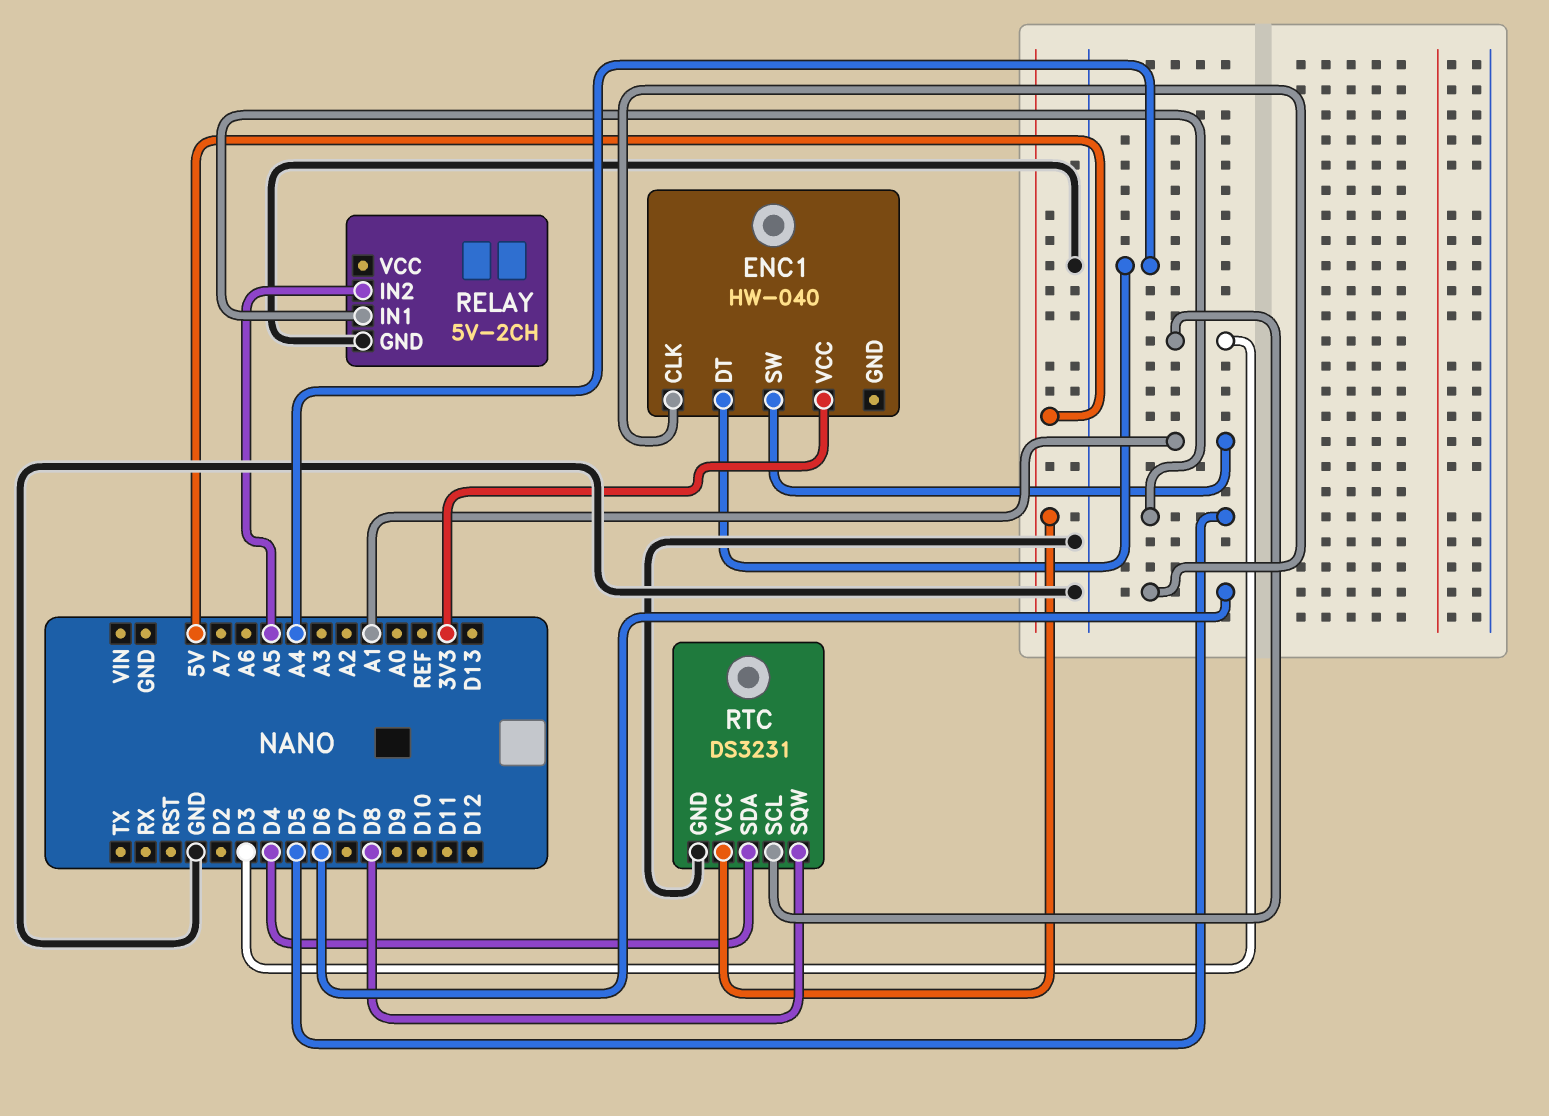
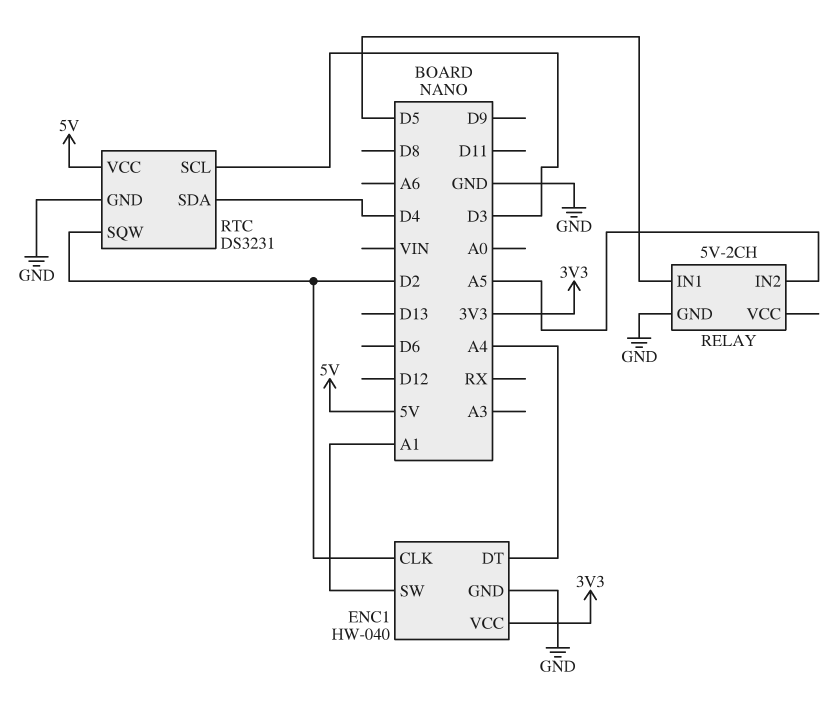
ENC1 pin CLK: D6 -> D2
ENC1 pin GND: none -> GND
RTC pin SQW: D8 -> D2

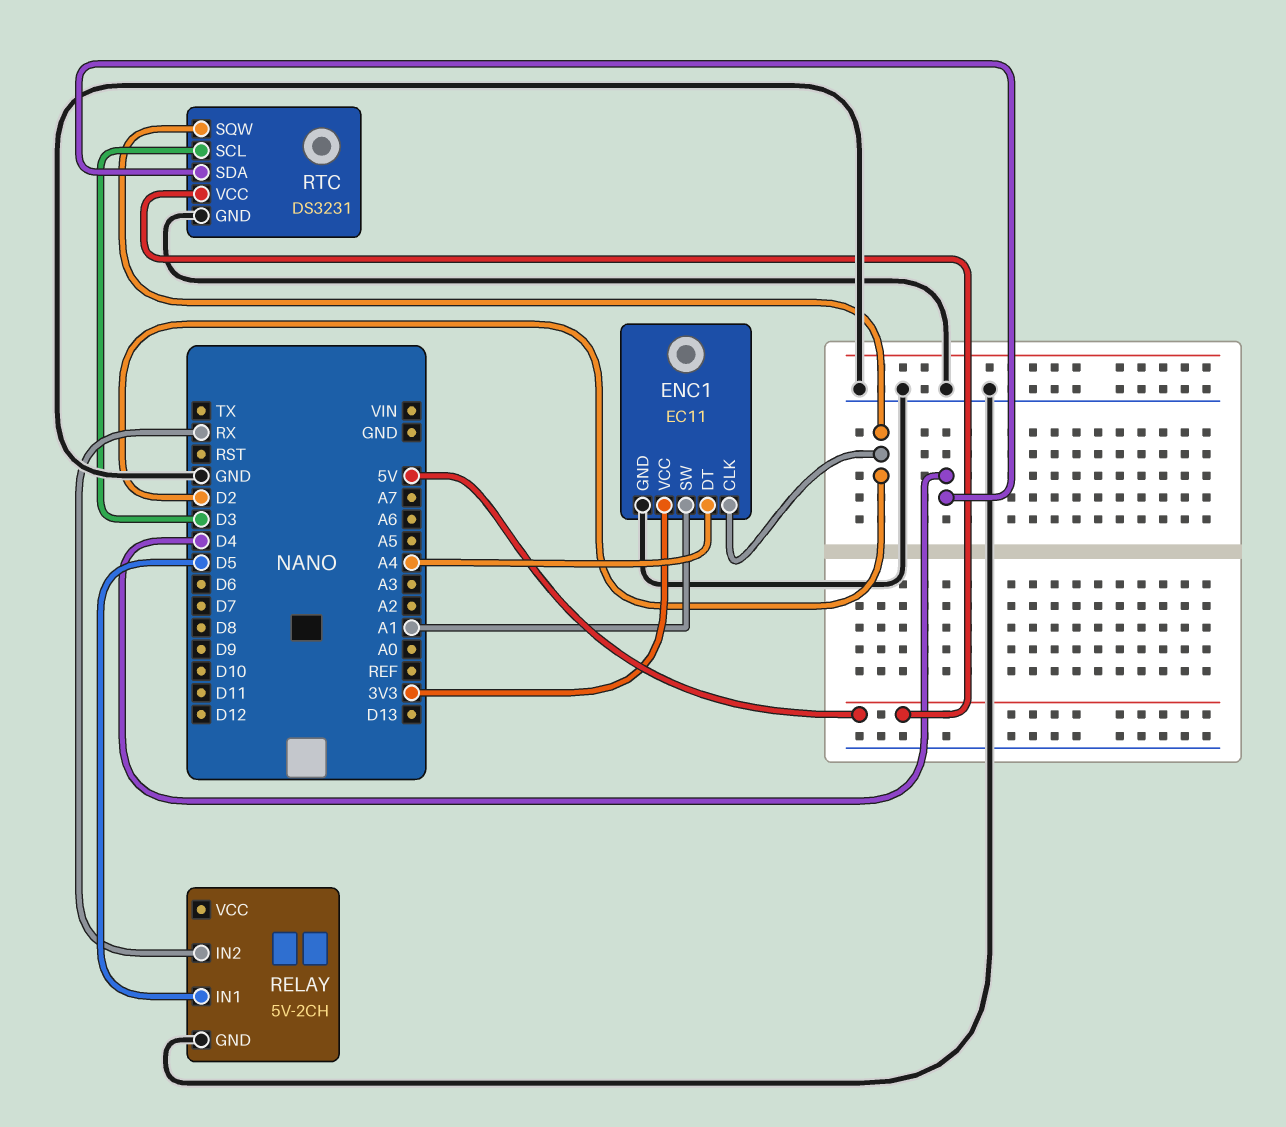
ENC1: HW-040 -> EC11
RELAY pin IN2: A5 -> RX

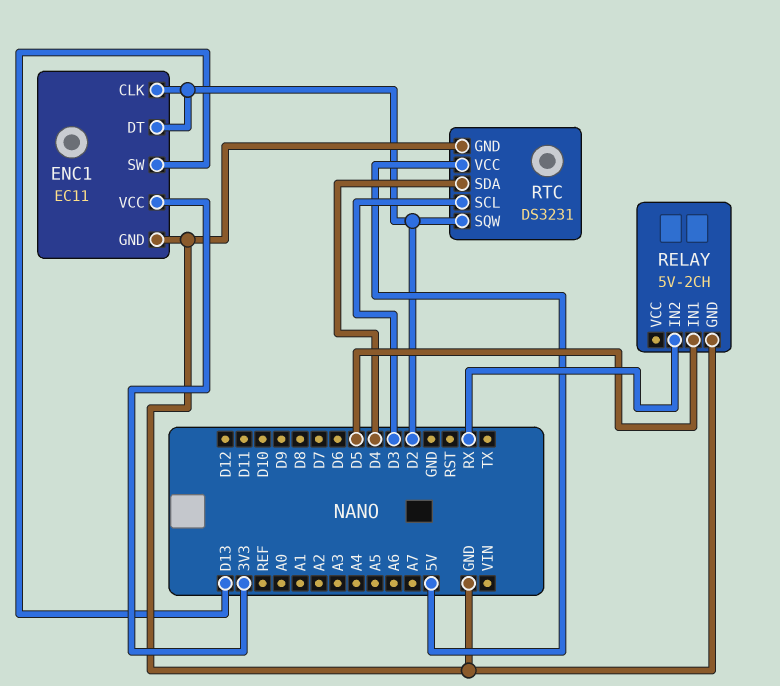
ENC1 pin DT: A4 -> D2
ENC1 pin SW: A1 -> D13

